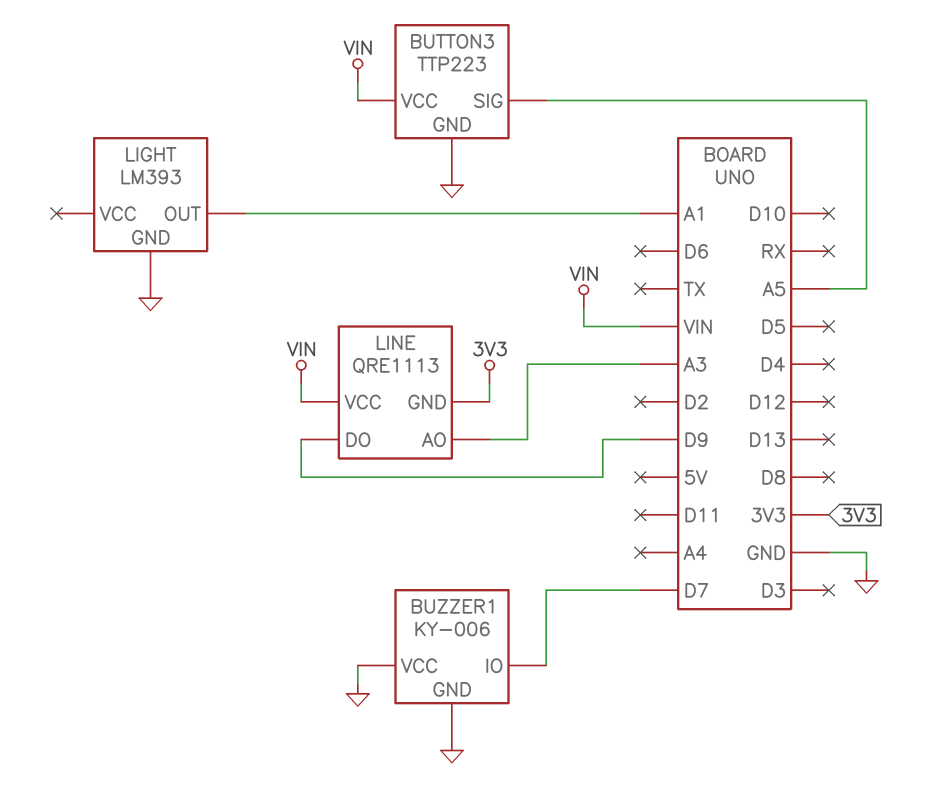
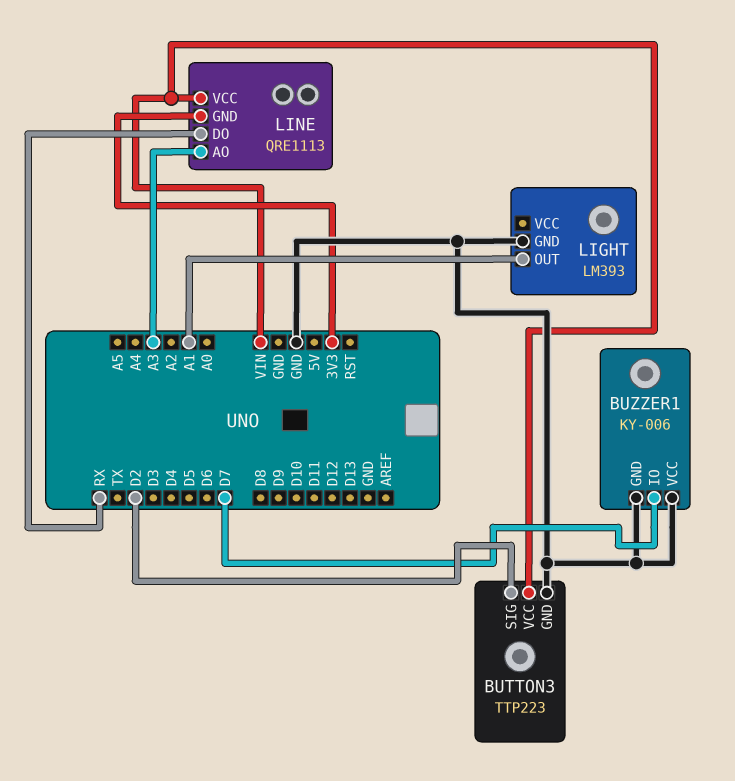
BUTTON3 pin SIG: A5 -> D2
LINE pin DO: D9 -> RX

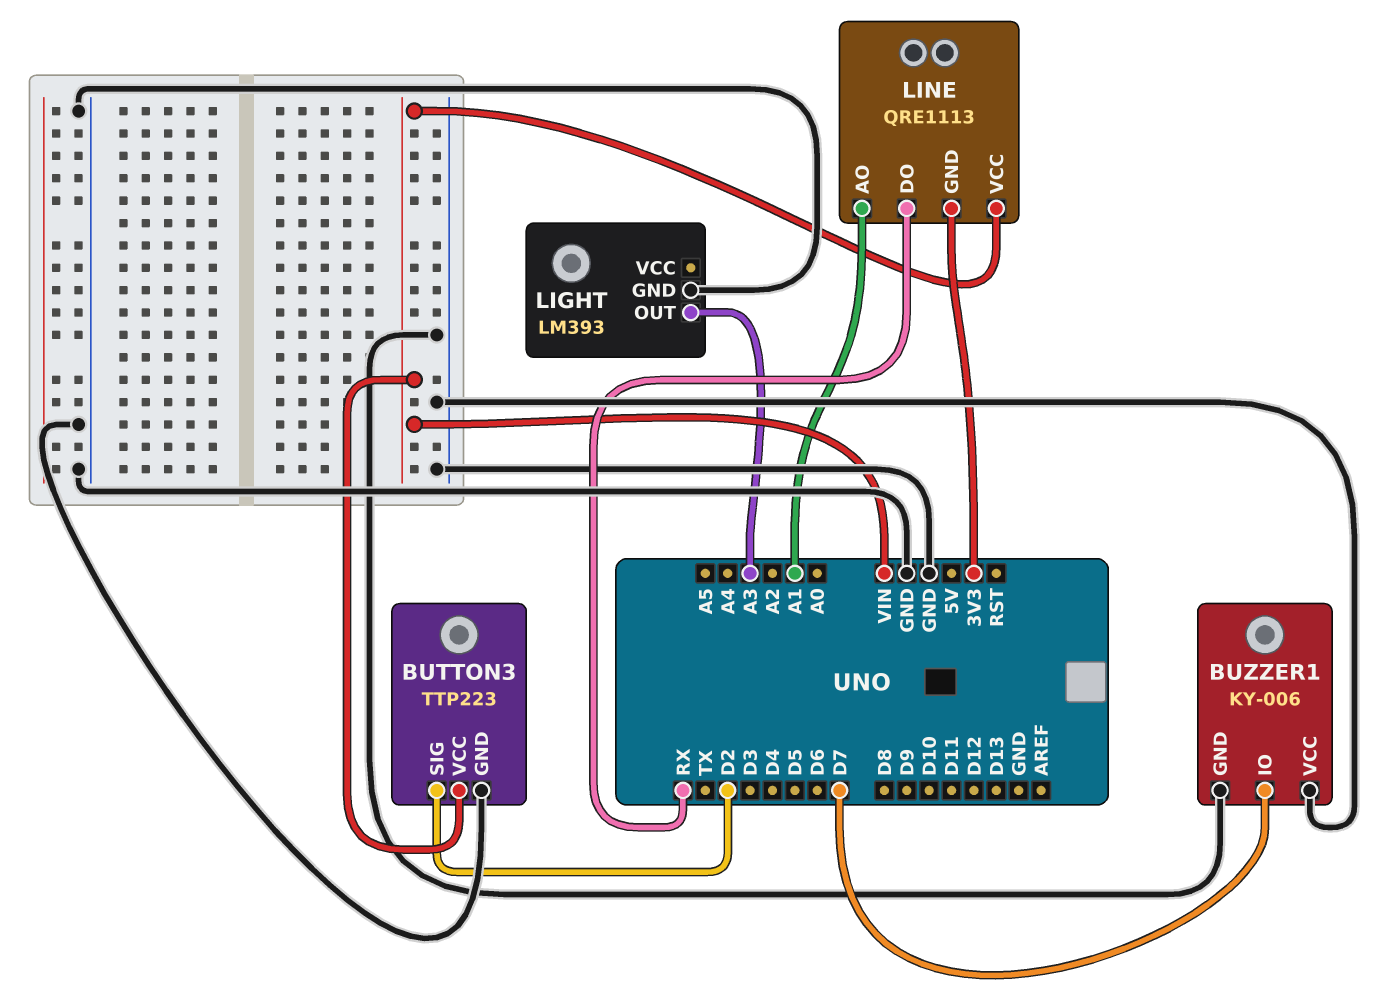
LIGHT pin OUT: A1 -> A3
LINE pin AO: A3 -> A1

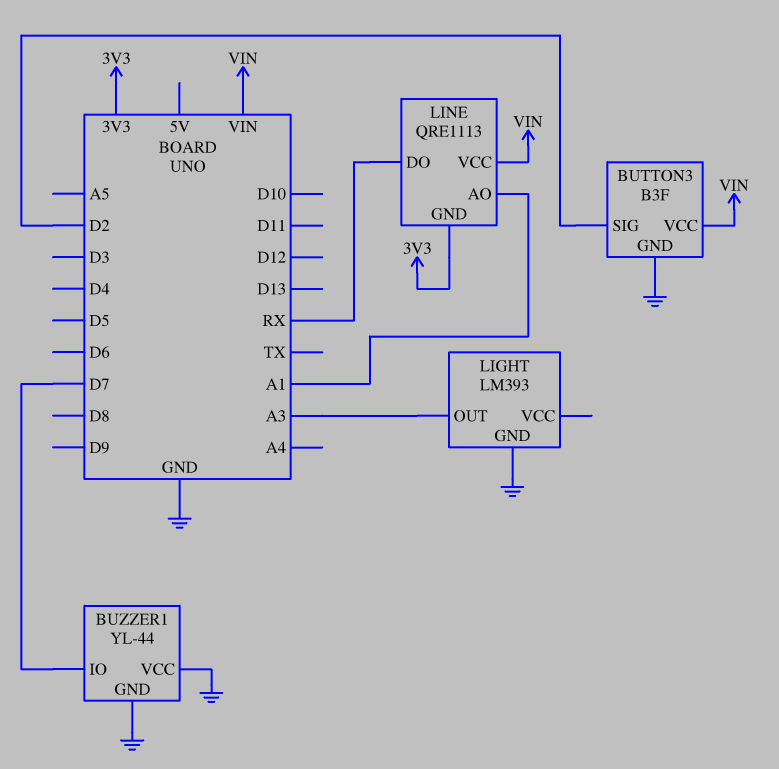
BUTTON3: TTP223 -> B3F
BUZZER1: KY-006 -> YL-44

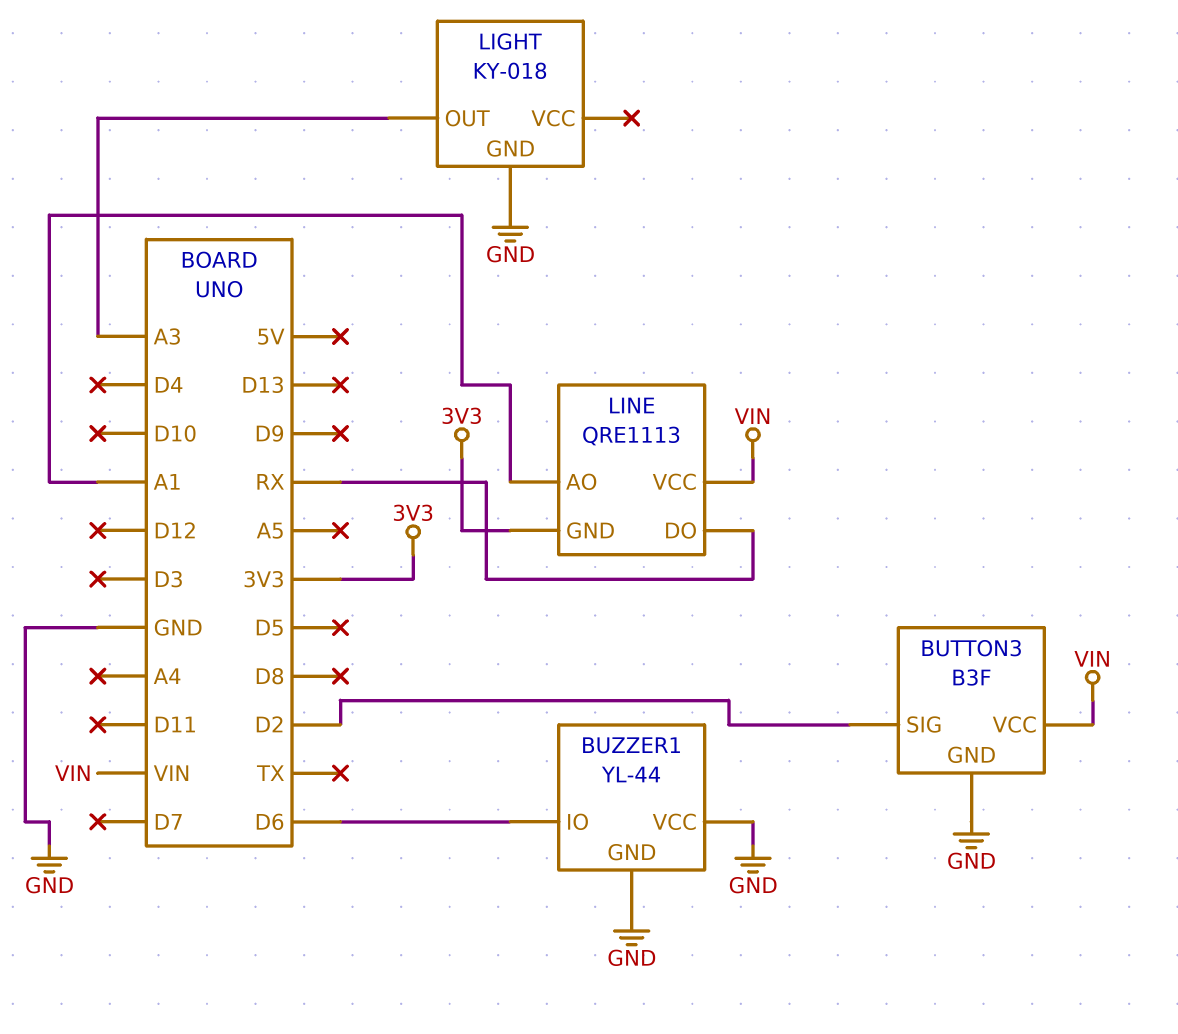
BUZZER1 pin IO: D7 -> D6
LIGHT: LM393 -> KY-018

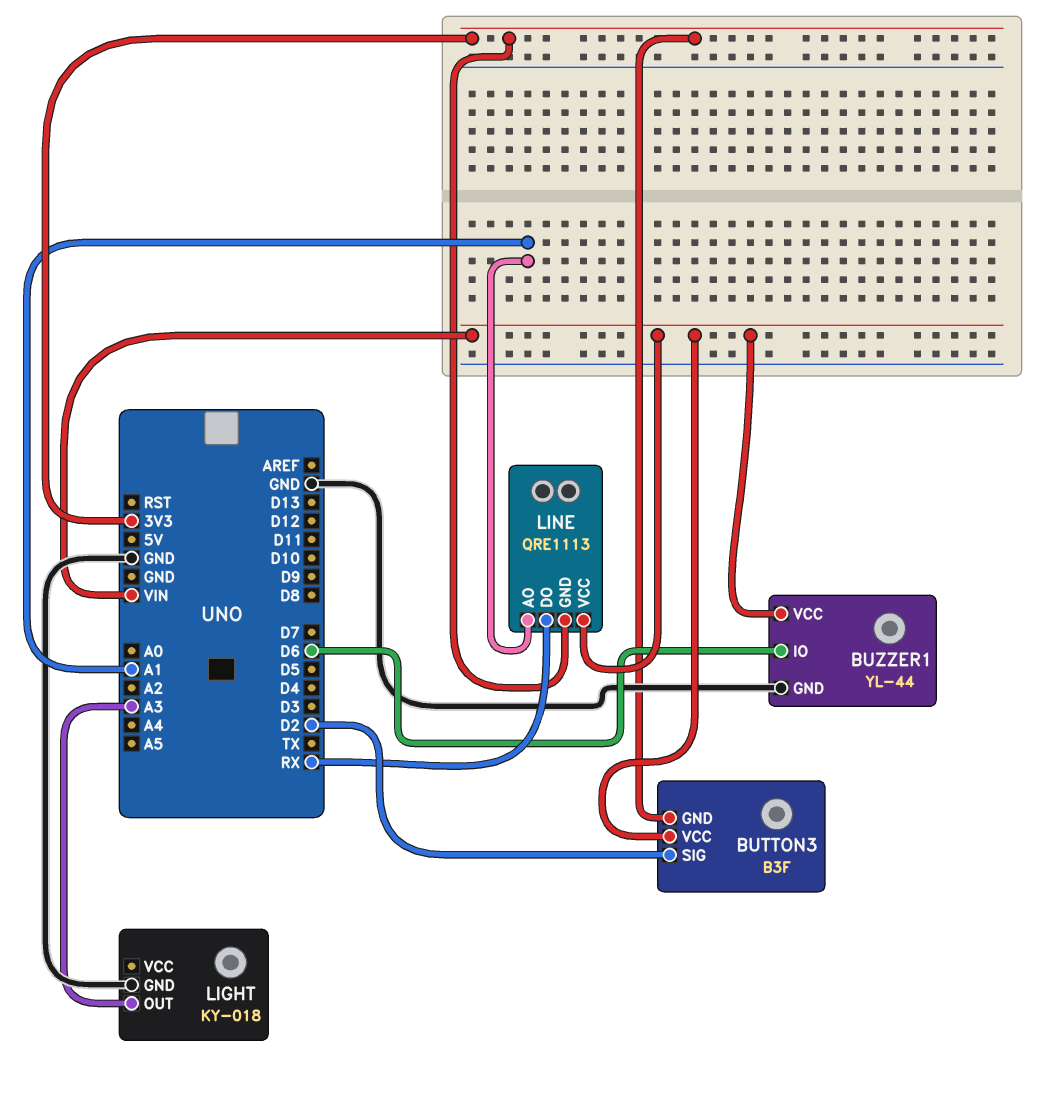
BUTTON3 pin GND: GND -> 3V3
BUZZER1 pin VCC: GND -> VIN

